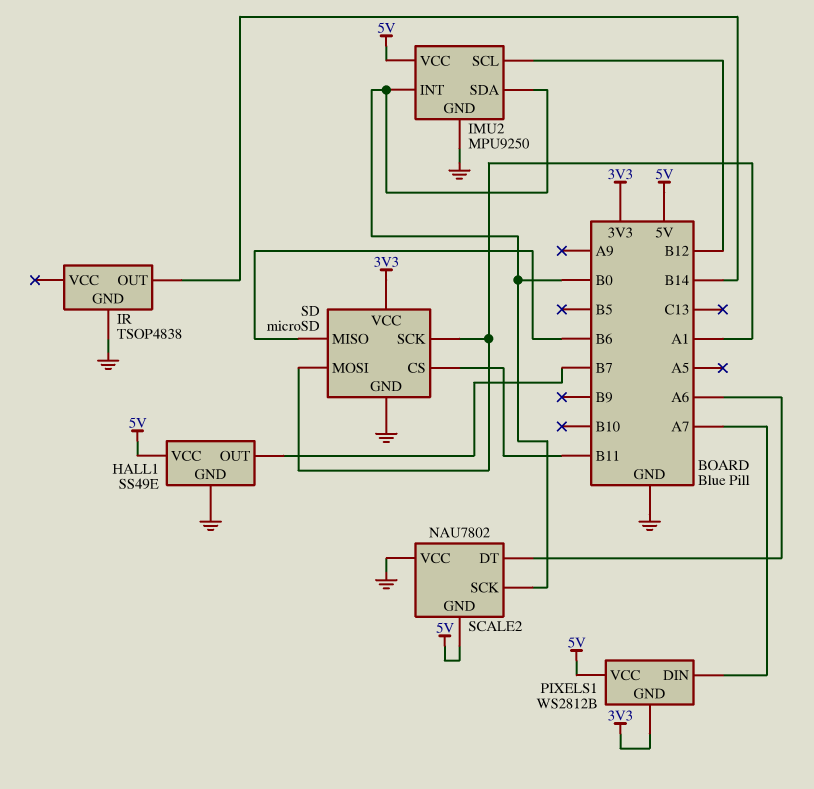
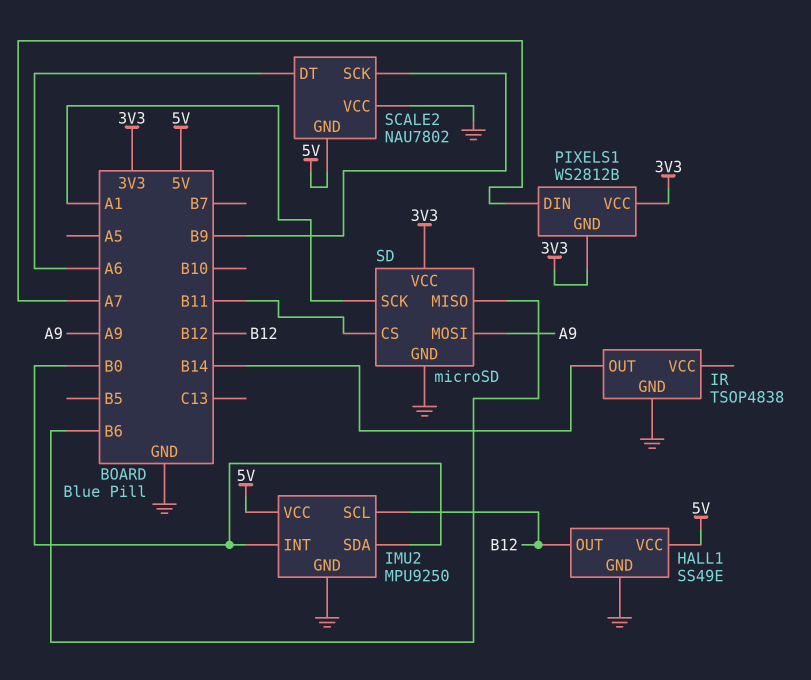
HALL1 pin OUT: B7 -> B12
PIXELS1 pin VCC: 5V -> 3V3
SCALE2 pin SCK: B0 -> B9
SD pin MOSI: A1 -> A9

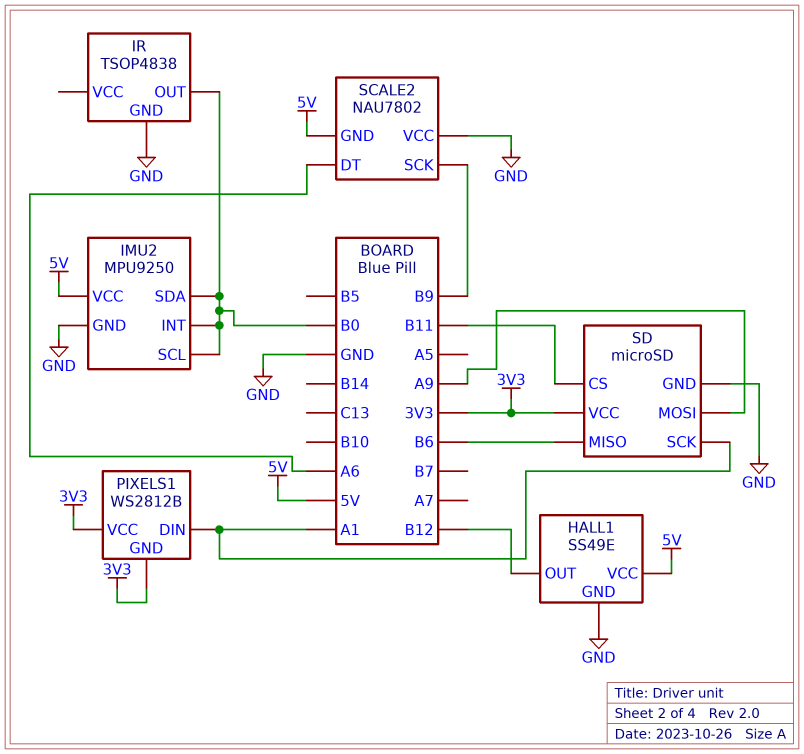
IMU2 pin SCL: B12 -> B0
IR pin OUT: B14 -> B0
PIXELS1 pin DIN: A7 -> A1

